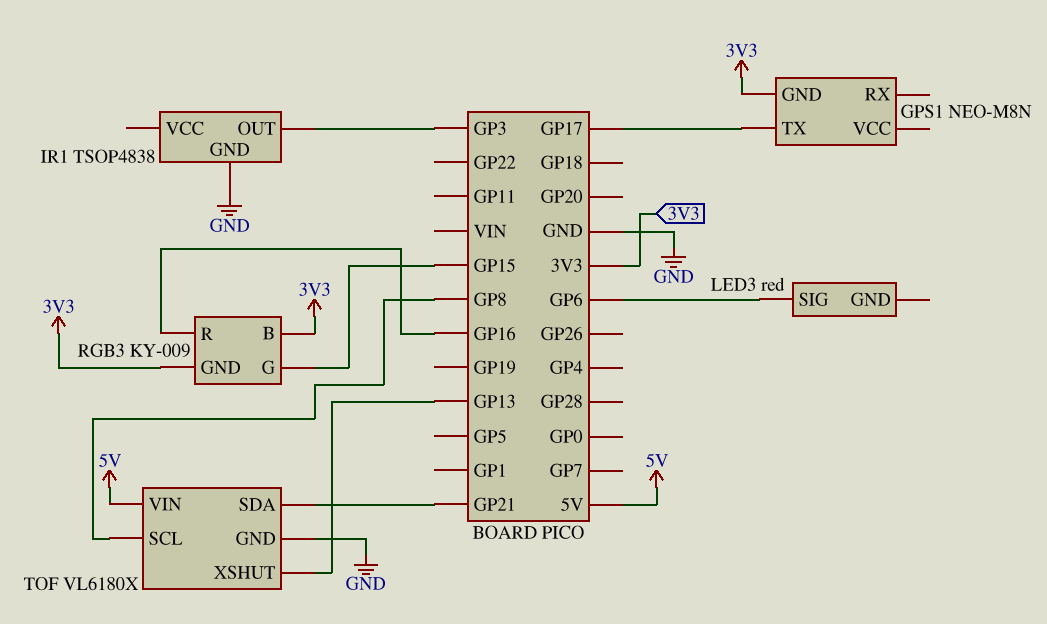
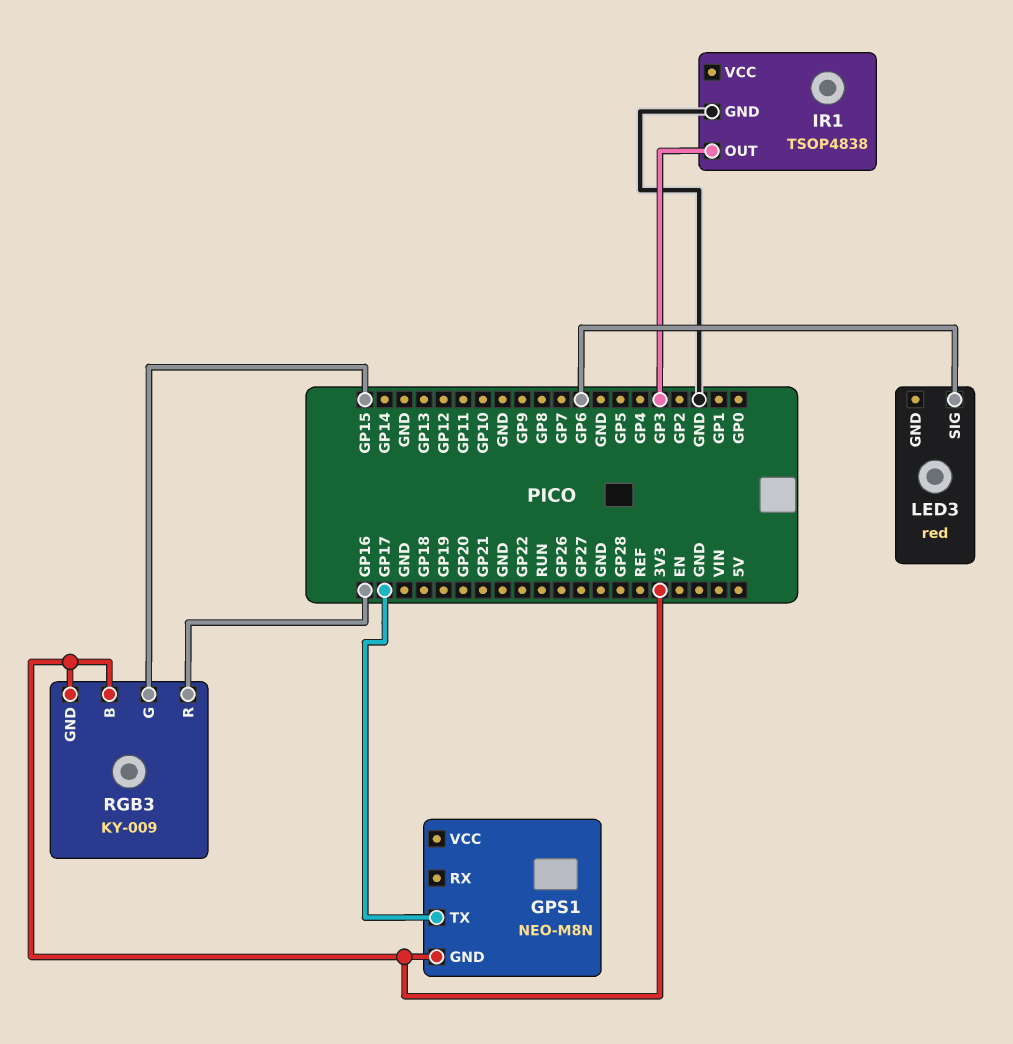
TOF: VL6180X -> none
TOF pin GND: GND -> none
TOF pin SCL: GP8 -> none
TOF pin SDA: GP21 -> none
TOF pin VIN: 5V -> none
TOF pin XSHUT: GP13 -> none

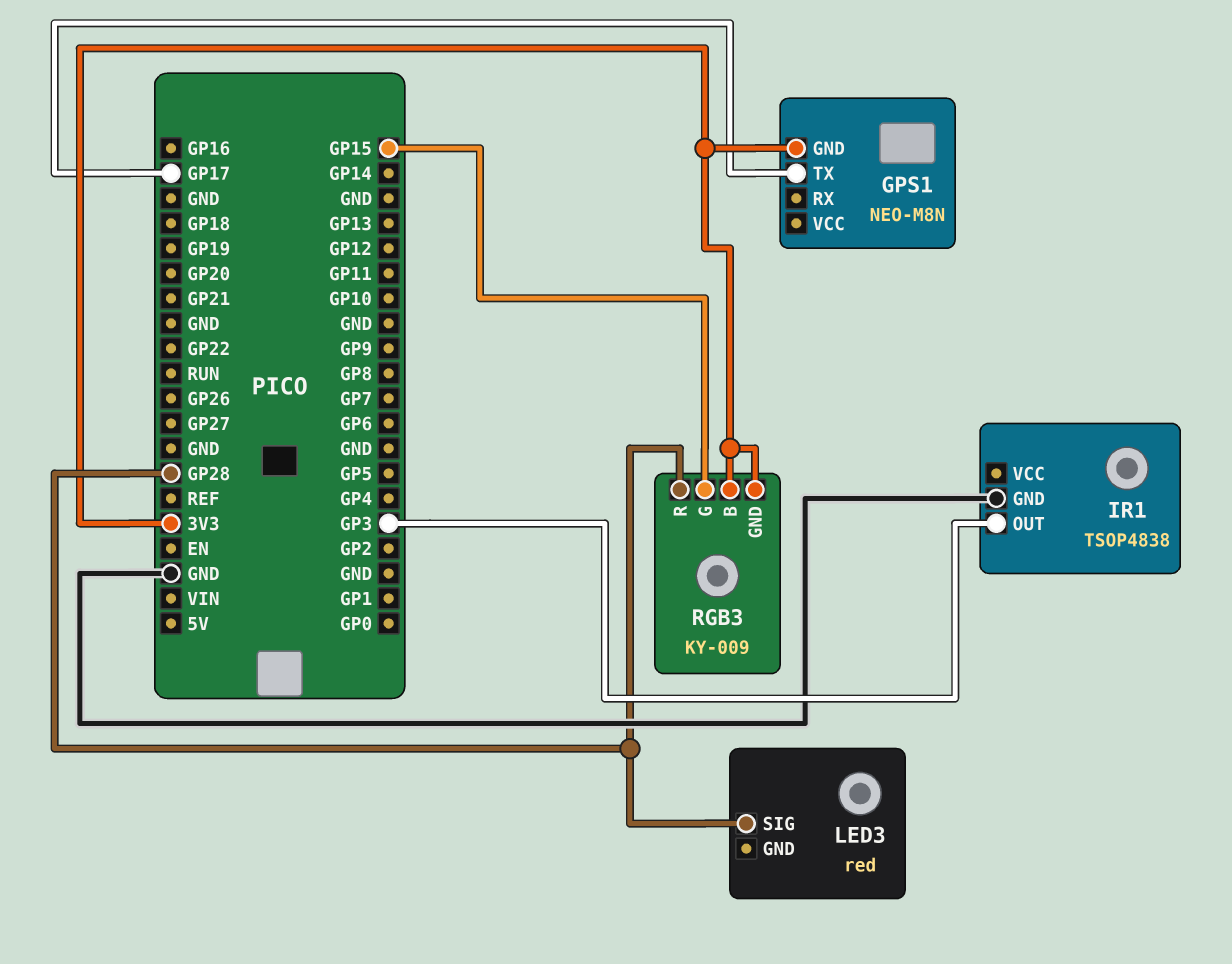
LED3 pin SIG: GP6 -> GP28
RGB3 pin R: GP16 -> GP28

